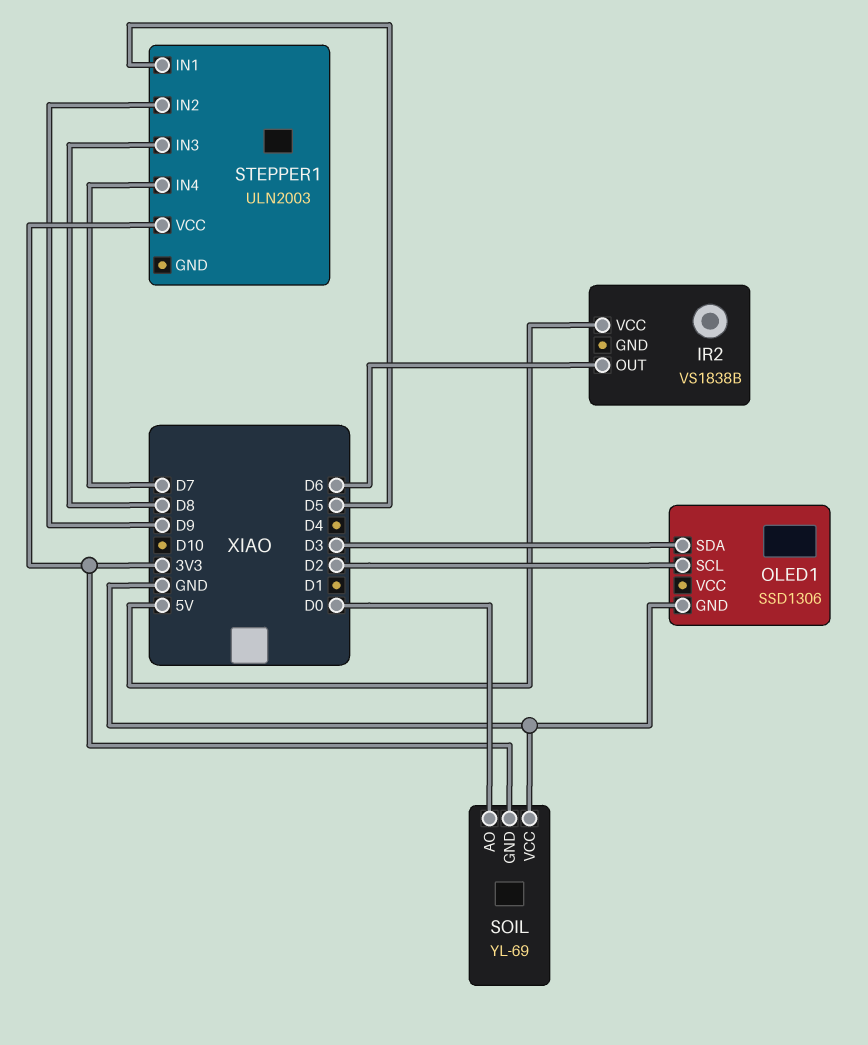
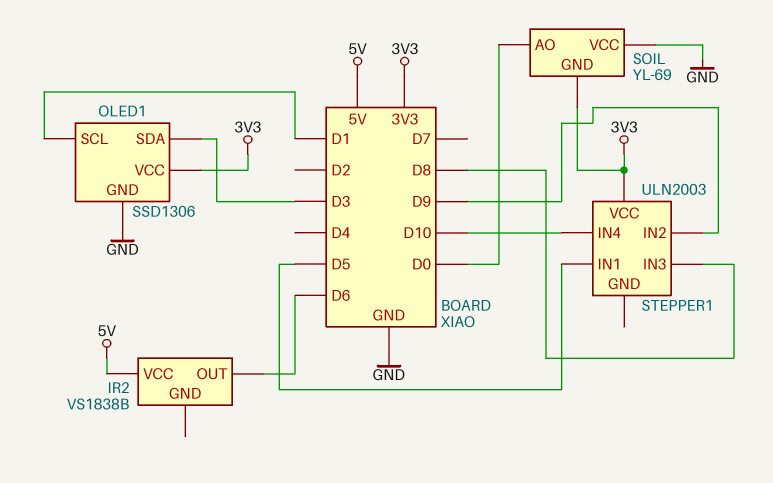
OLED1 pin SCL: D2 -> D1
OLED1 pin VCC: none -> 3V3
STEPPER1 pin IN4: D7 -> D10

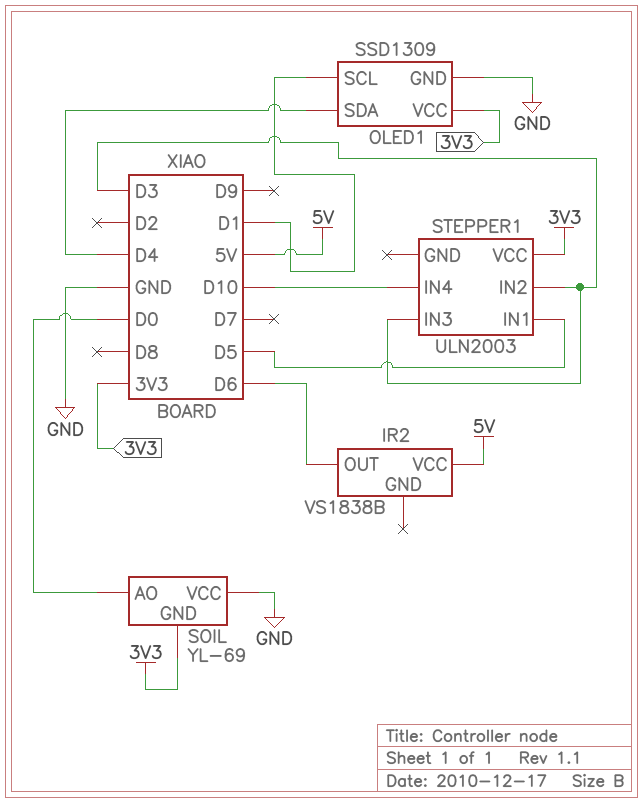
OLED1: SSD1306 -> SSD1309
OLED1 pin SDA: D3 -> D4
STEPPER1 pin IN2: D9 -> D3
STEPPER1 pin IN3: D8 -> D3

